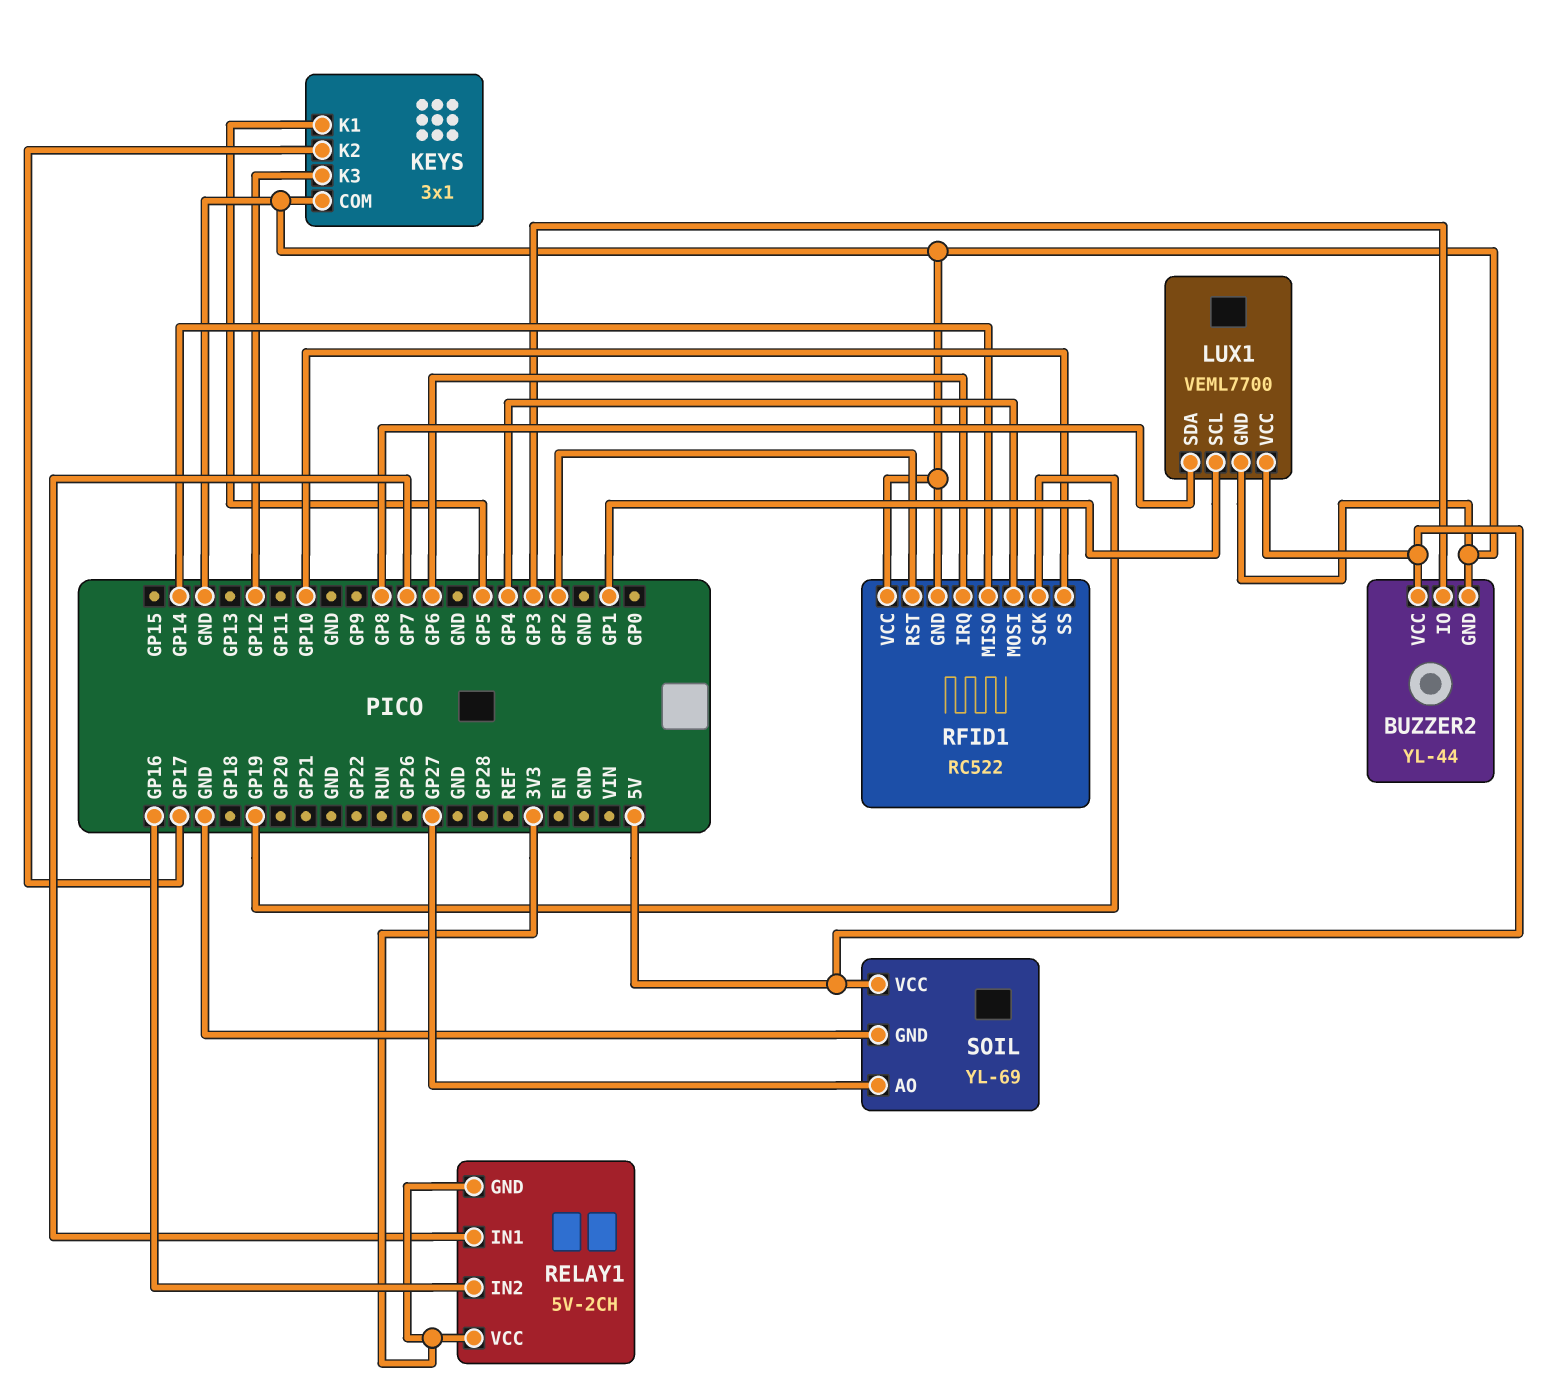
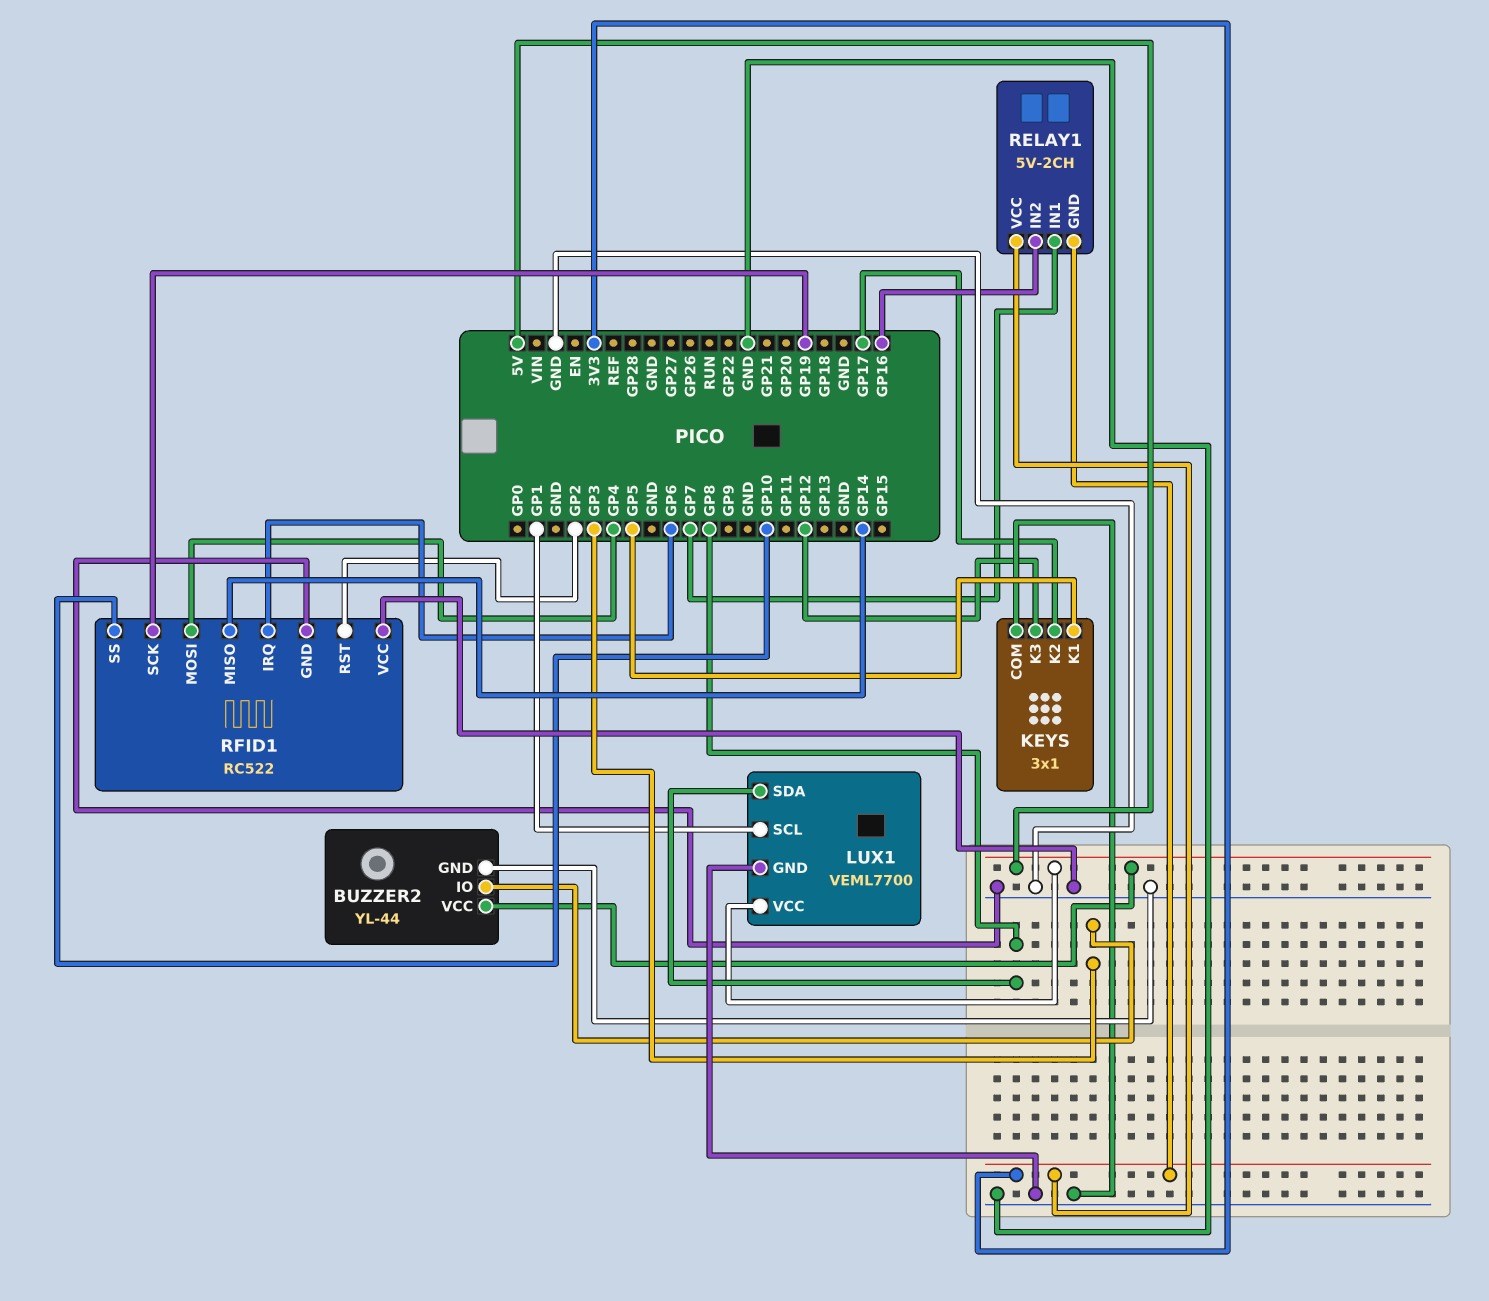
SOIL: YL-69 -> none
SOIL pin AO: GP27 -> none
SOIL pin GND: GND -> none
SOIL pin VCC: 5V -> none

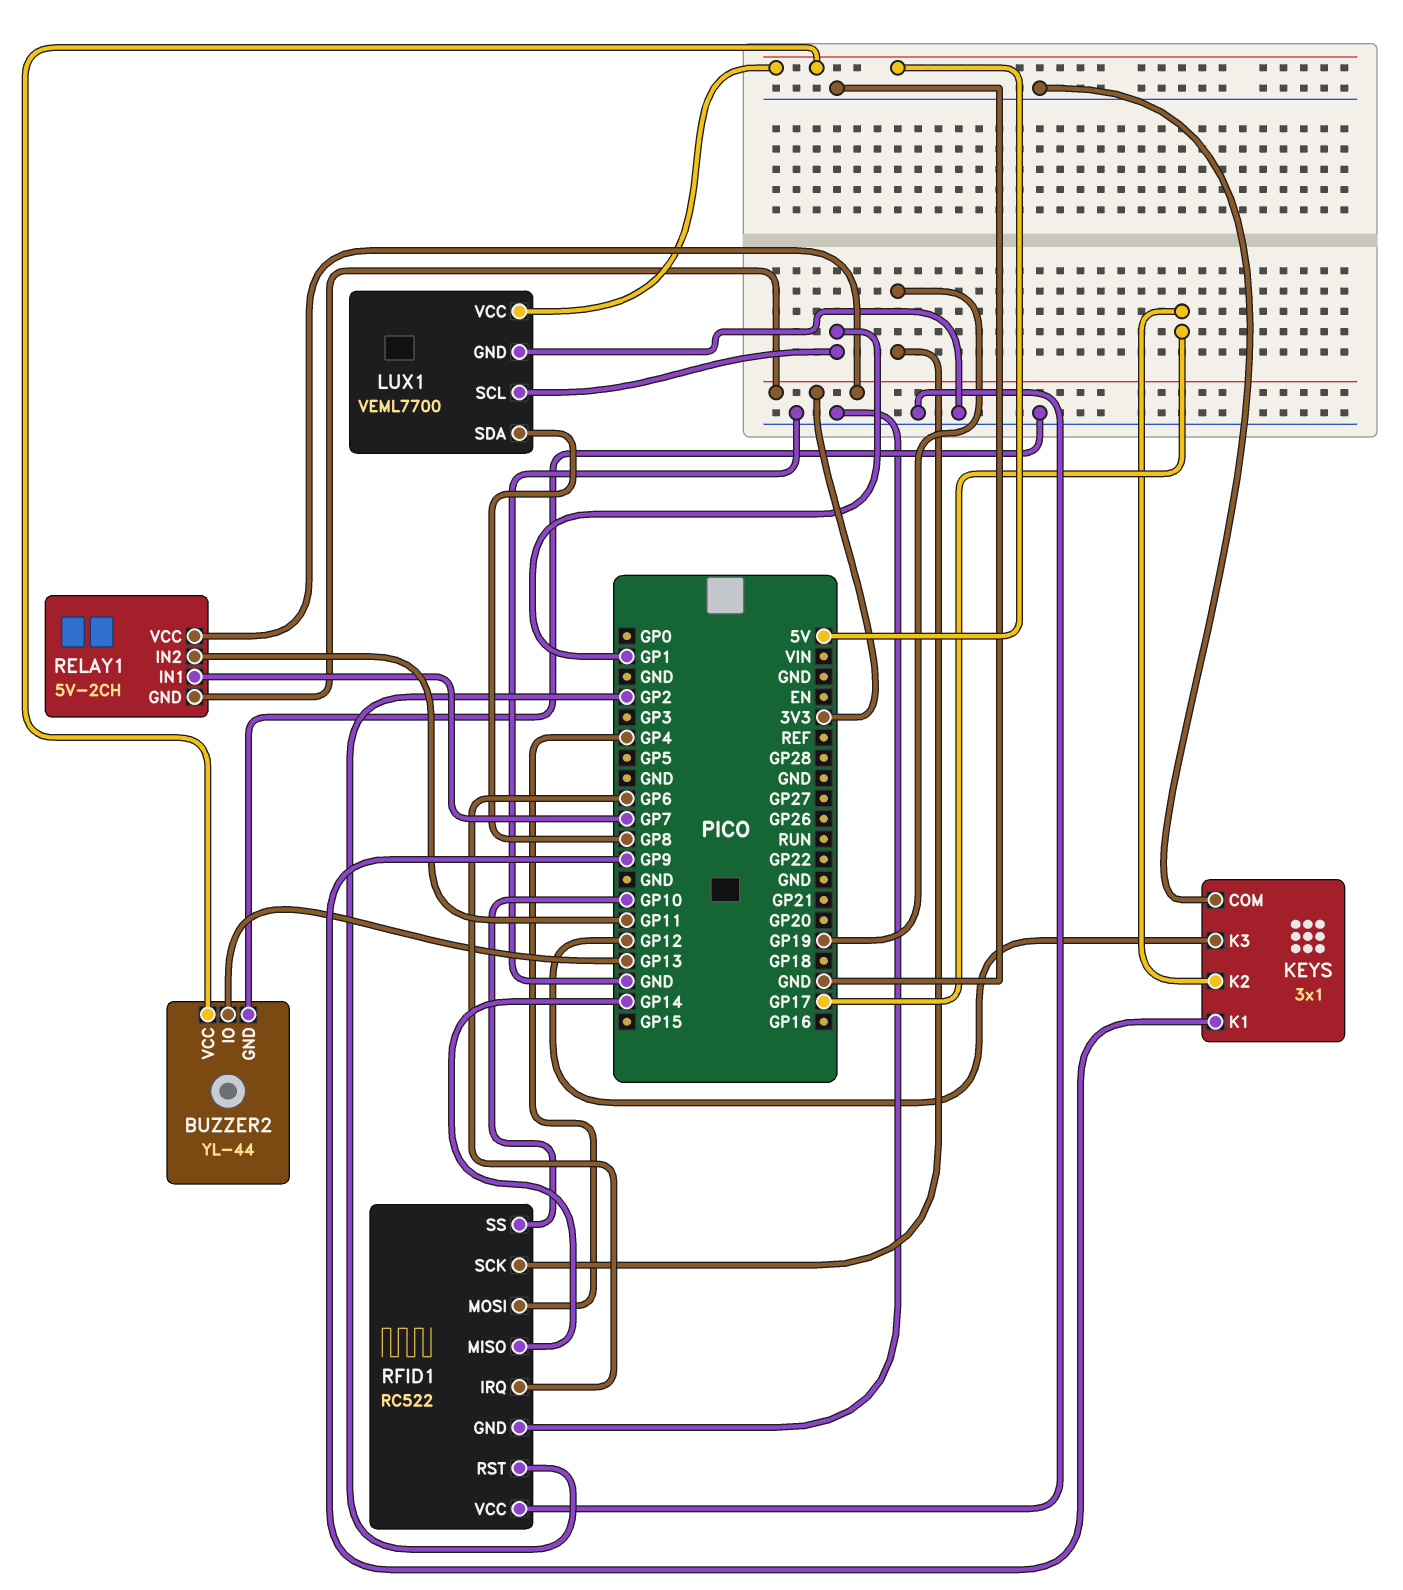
BUZZER2 pin IO: GP3 -> GP13
KEYS pin K1: GP5 -> GP9
RELAY1 pin IN2: GP16 -> GP11

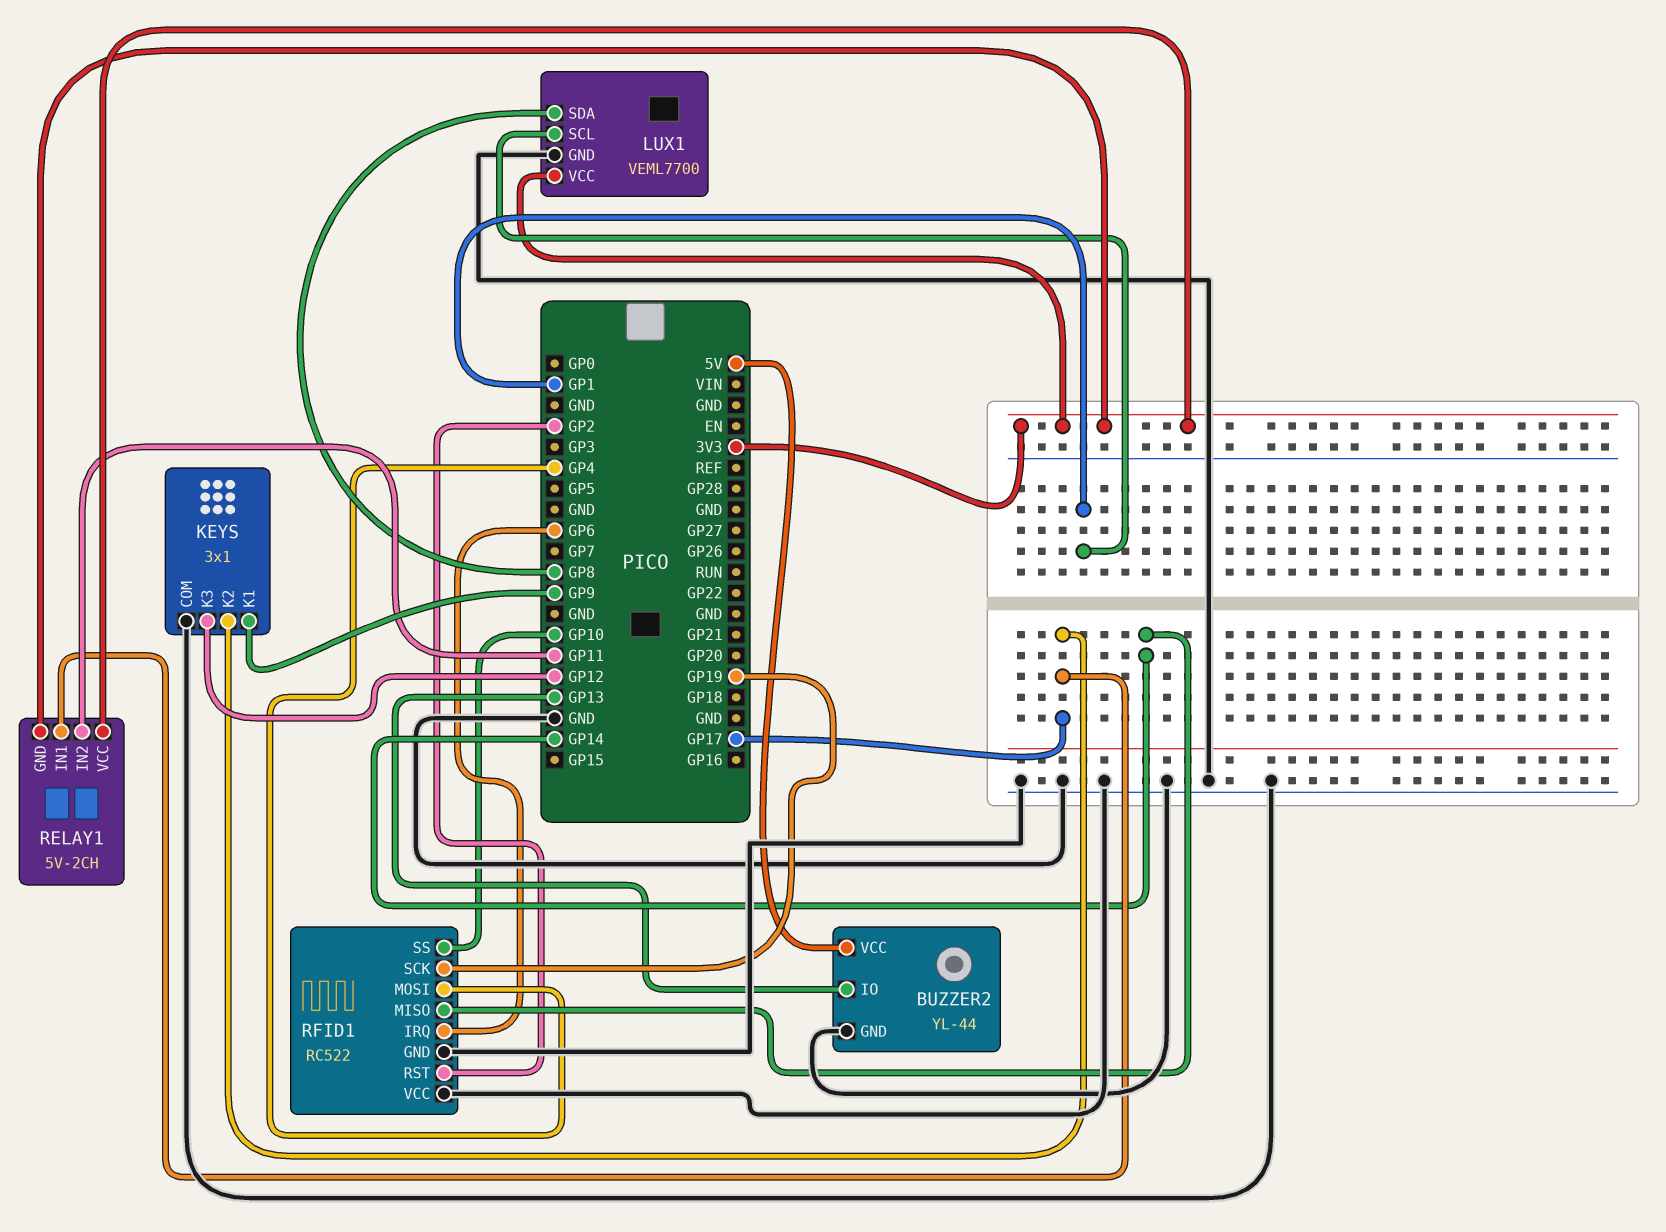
LUX1 pin VCC: 5V -> 3V3
RELAY1 pin IN1: GP7 -> GP17

